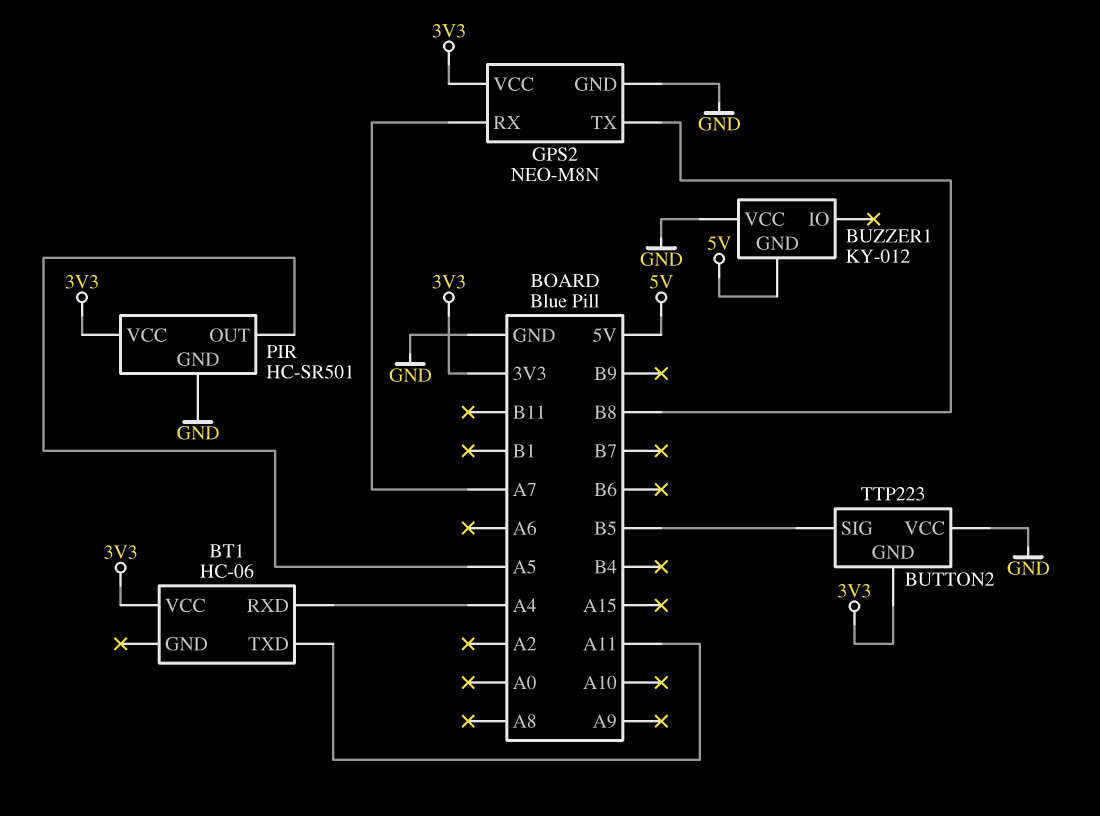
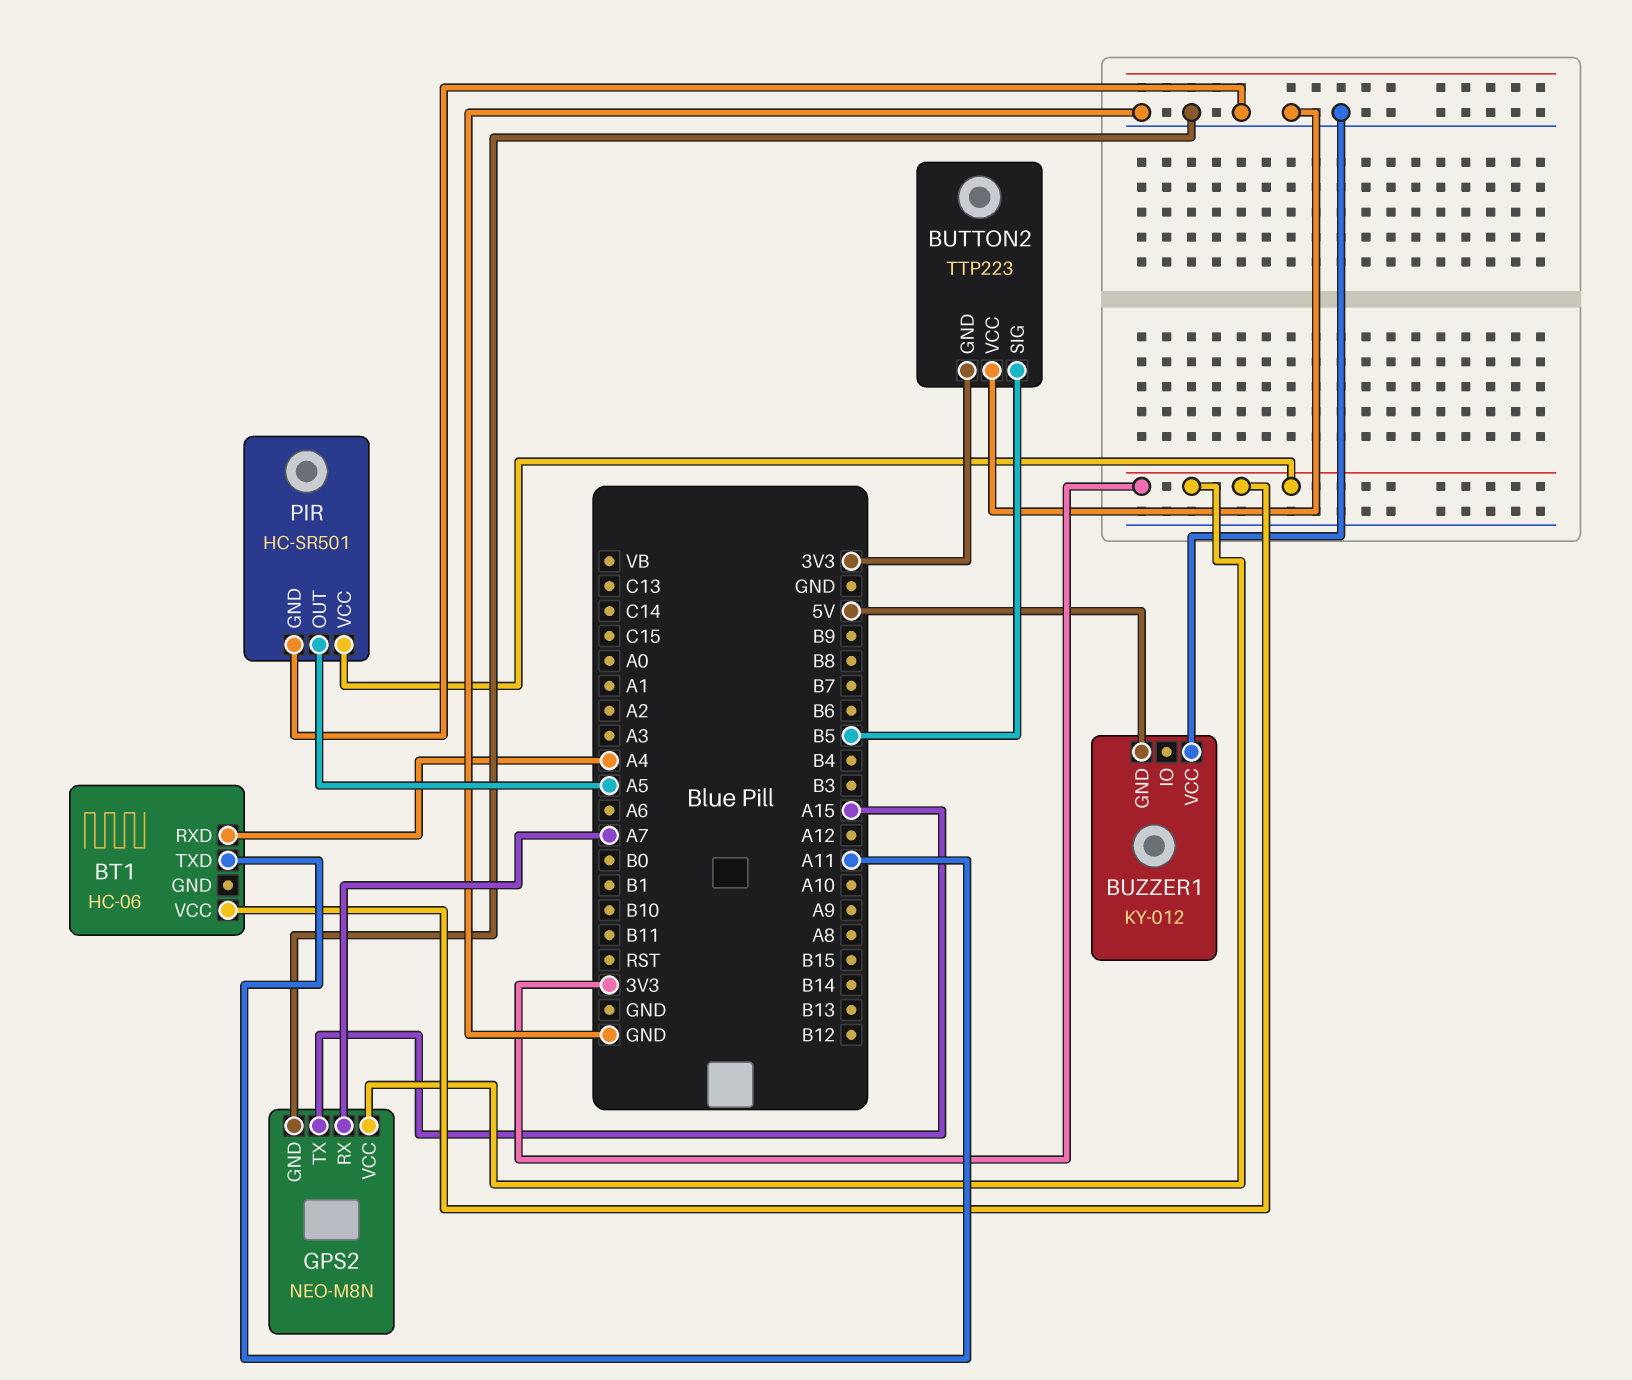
GPS2 pin TX: B8 -> A15

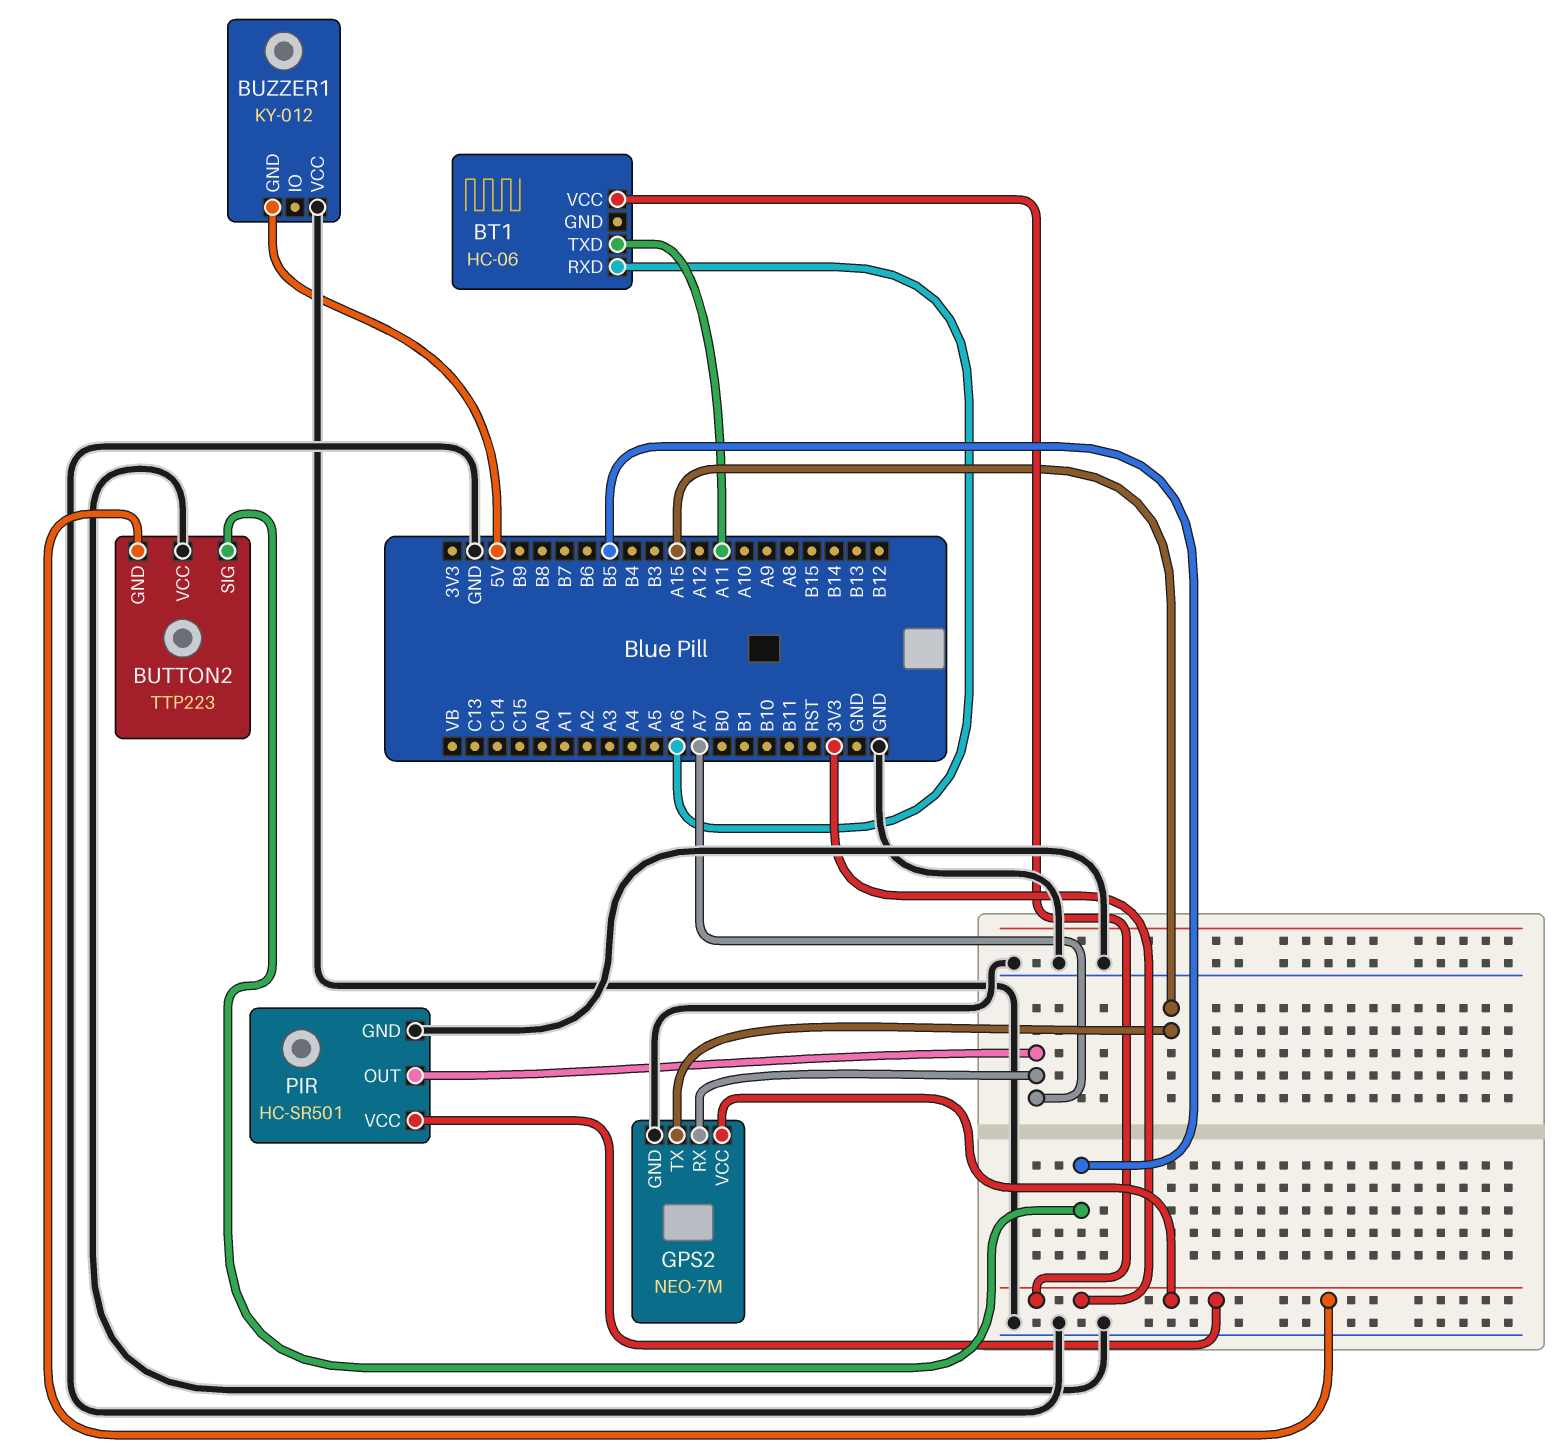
BT1 pin RXD: A4 -> A6
GPS2: NEO-M8N -> NEO-7M
PIR pin OUT: A5 -> A7

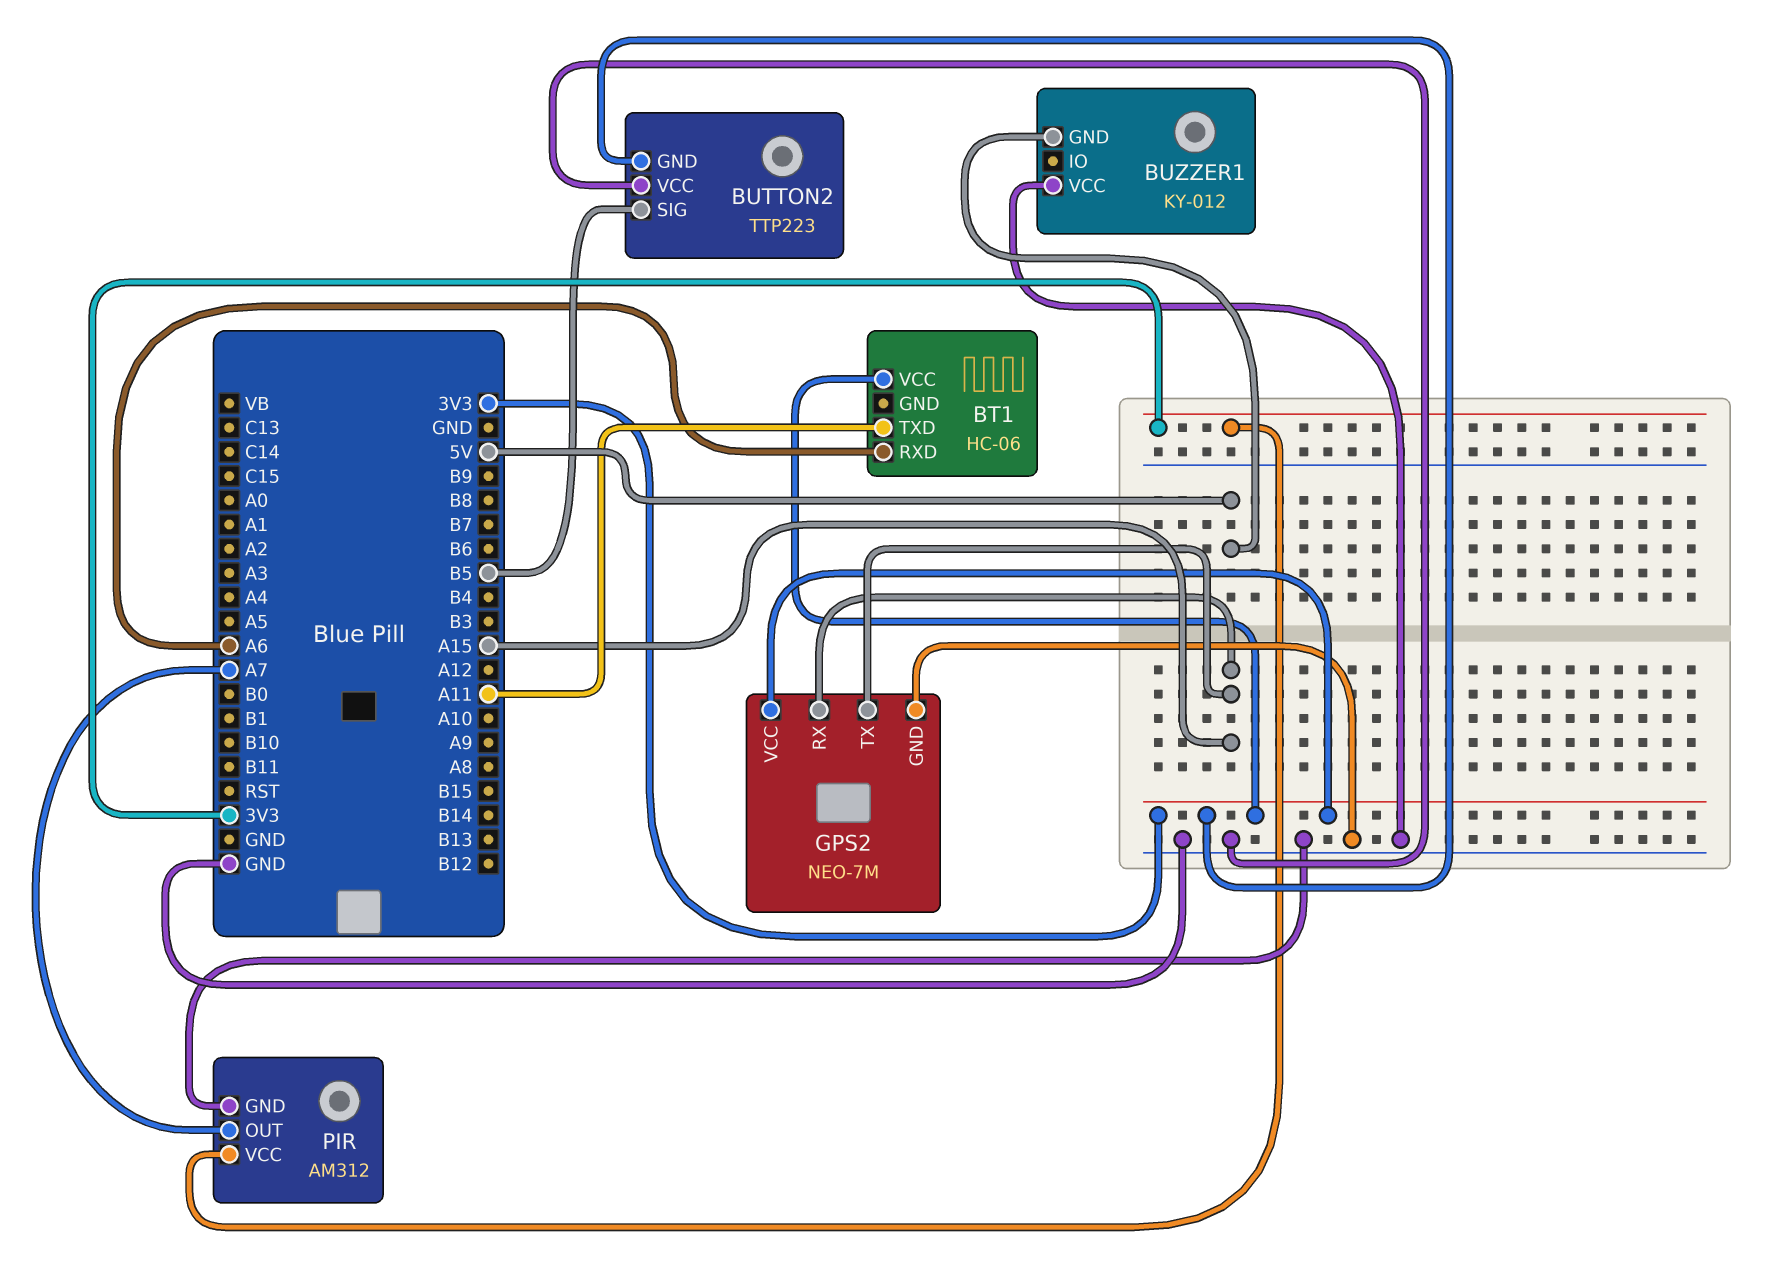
GPS2 pin RX: A7 -> A15
PIR: HC-SR501 -> AM312

